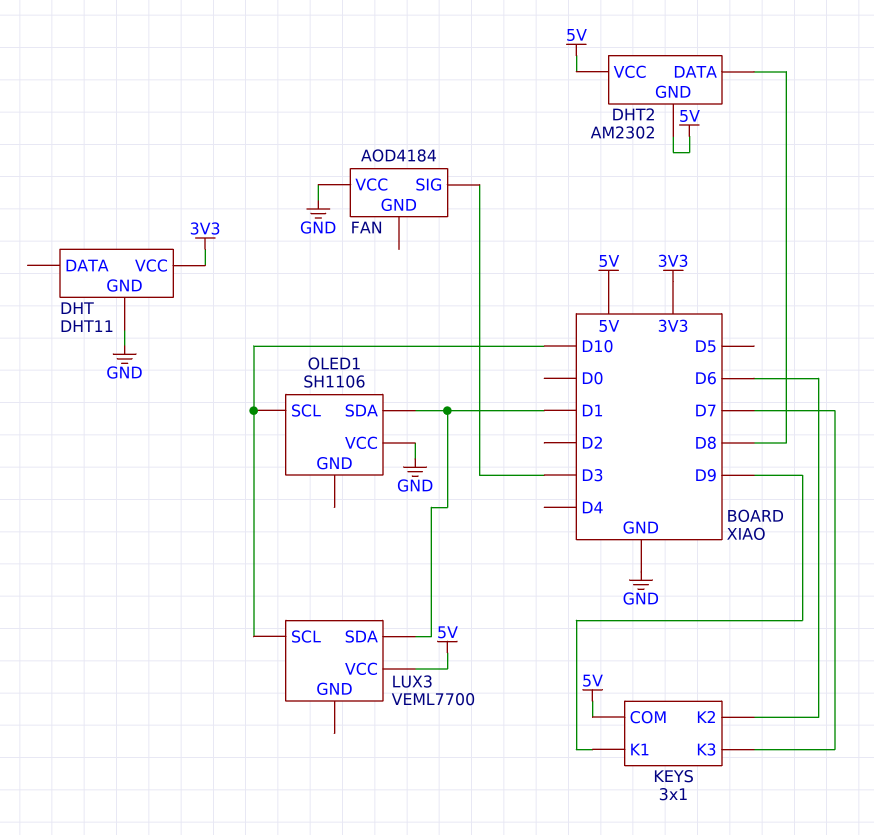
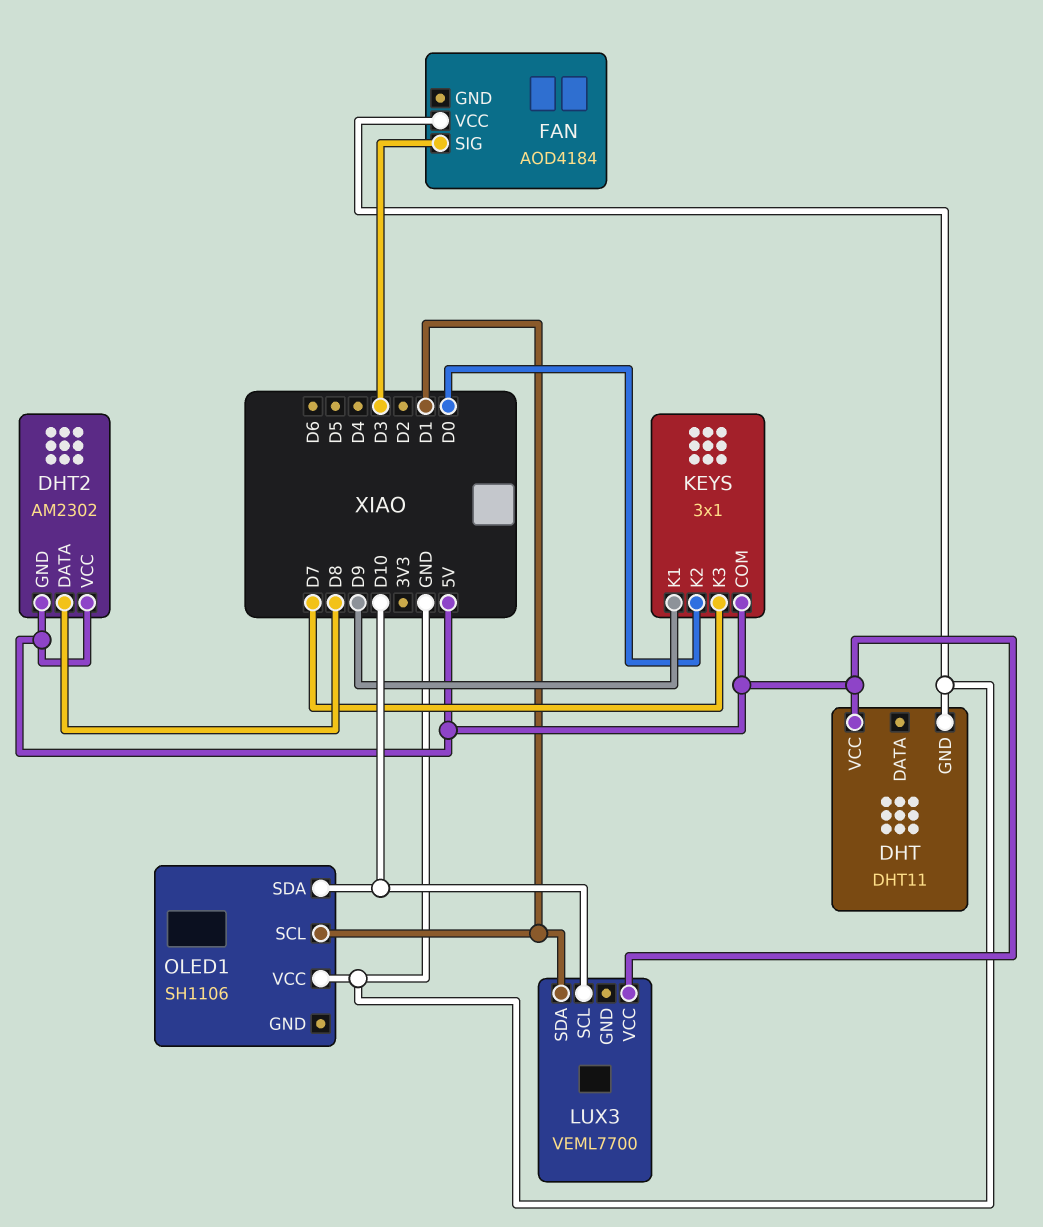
DHT pin VCC: 3V3 -> 5V
KEYS pin K2: D6 -> D0
OLED1 pin SCL: D10 -> D1
OLED1 pin SDA: D1 -> D10

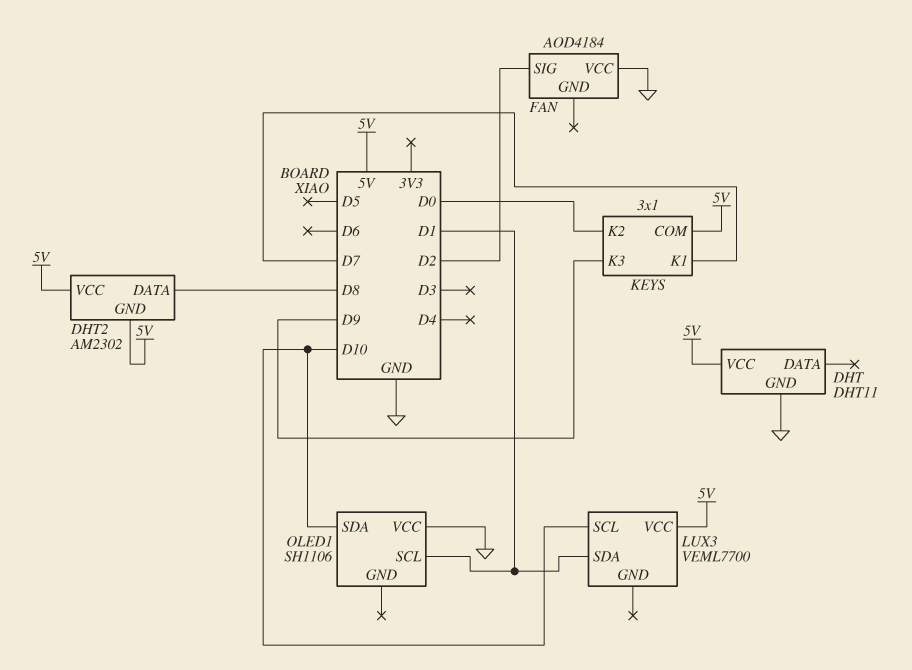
FAN pin SIG: D3 -> D2
KEYS pin K1: D9 -> D7
KEYS pin K3: D7 -> D9

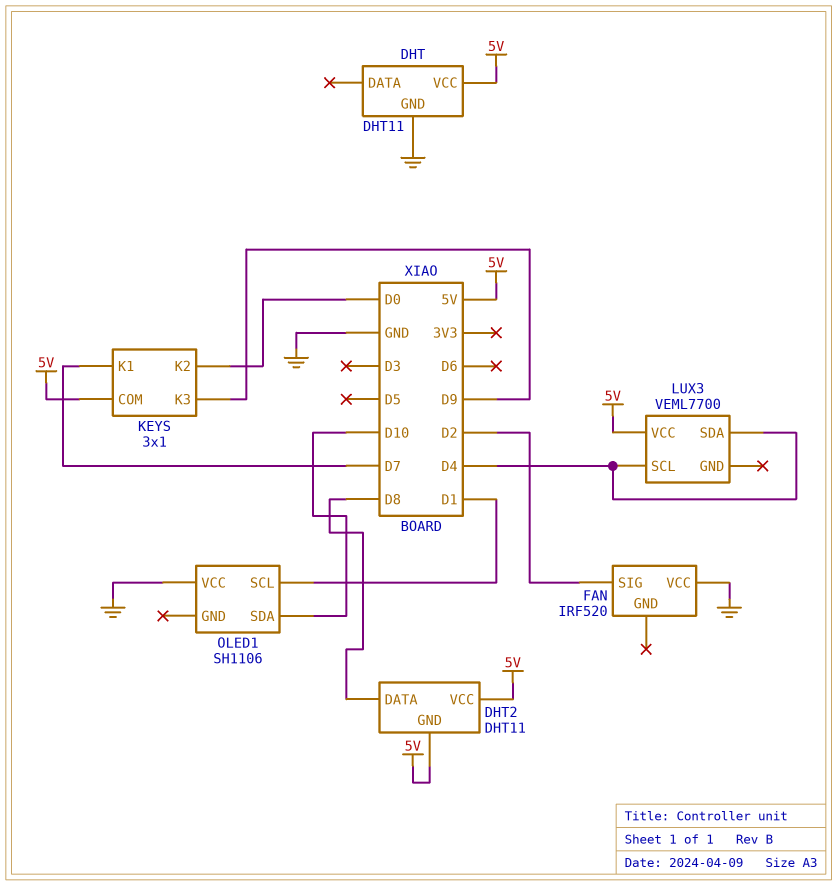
DHT2: AM2302 -> DHT11
FAN: AOD4184 -> IRF520
LUX3 pin SCL: D10 -> D4
LUX3 pin SDA: D1 -> D4

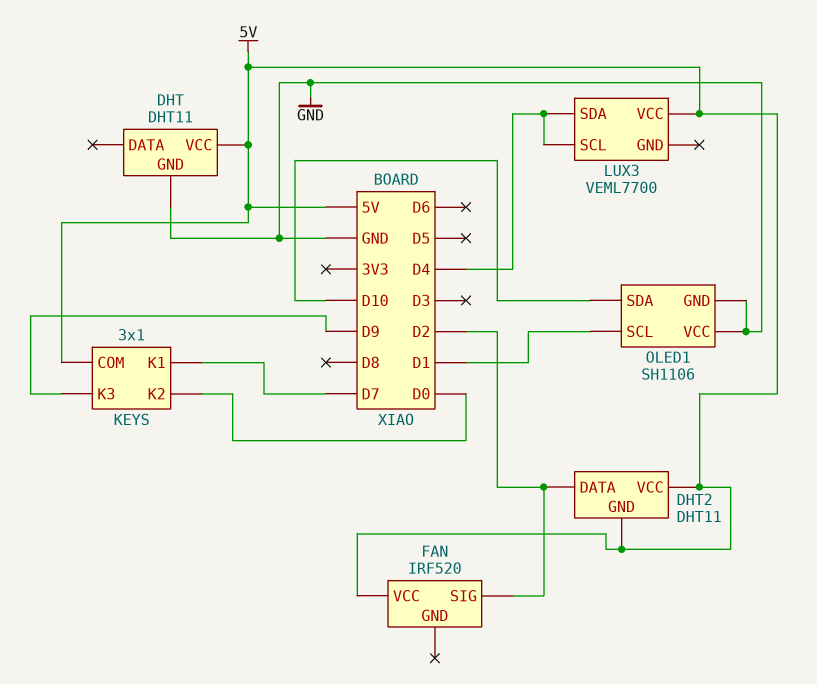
DHT2 pin DATA: D8 -> D2
FAN pin VCC: GND -> 5V
OLED1 pin GND: none -> GND

